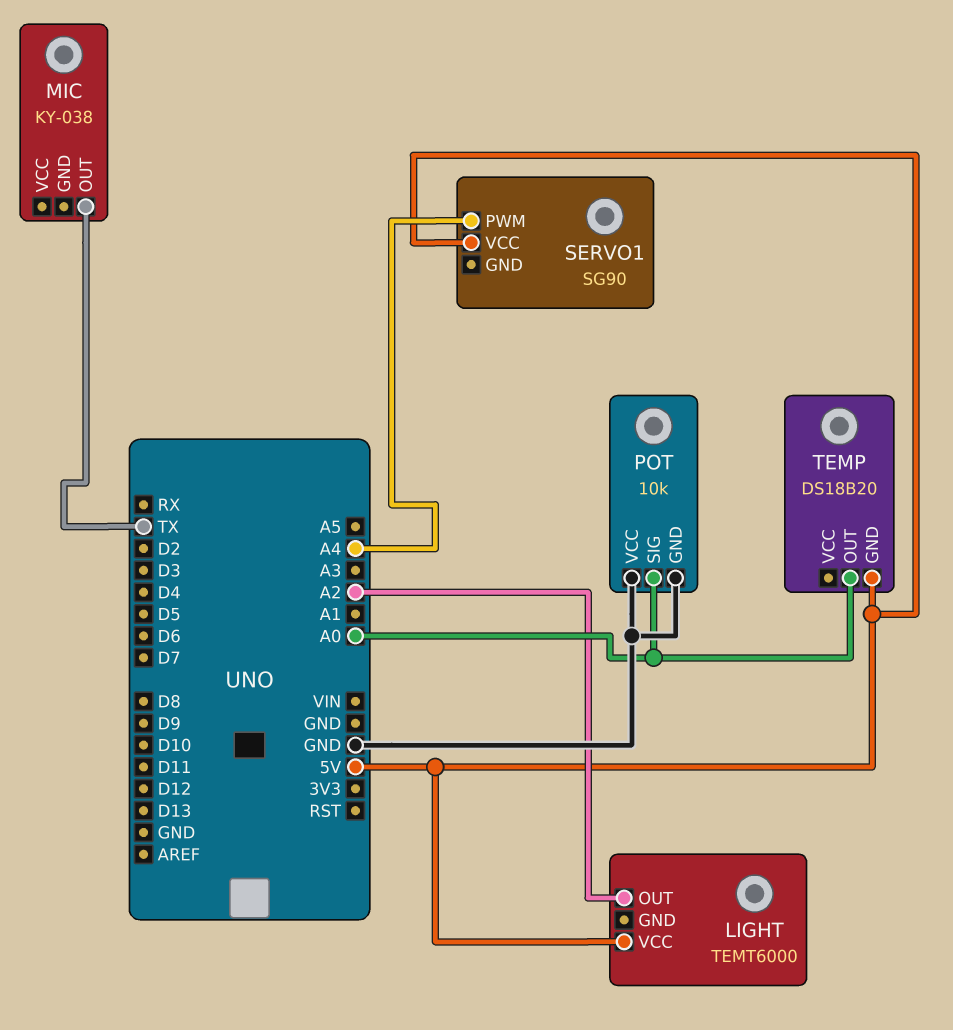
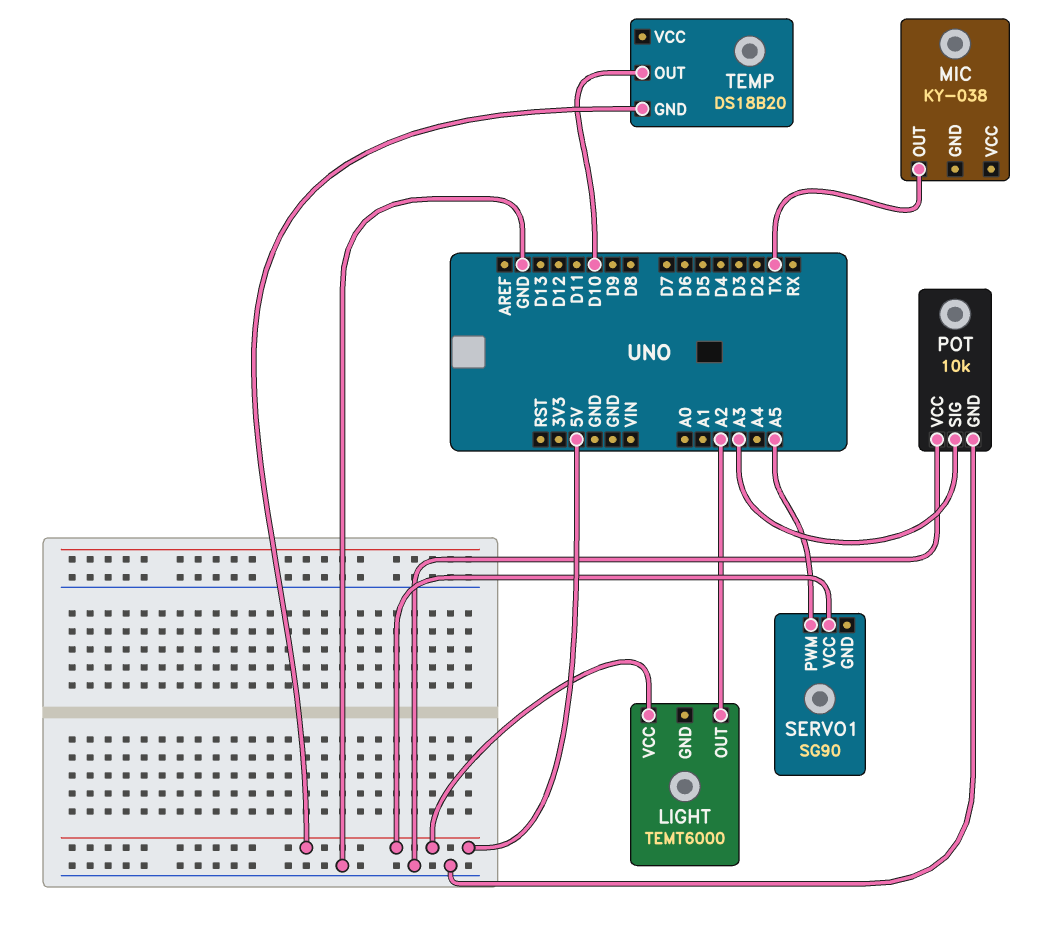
POT pin SIG: A0 -> A3
SERVO1 pin PWM: A4 -> A5
TEMP pin OUT: A0 -> D10

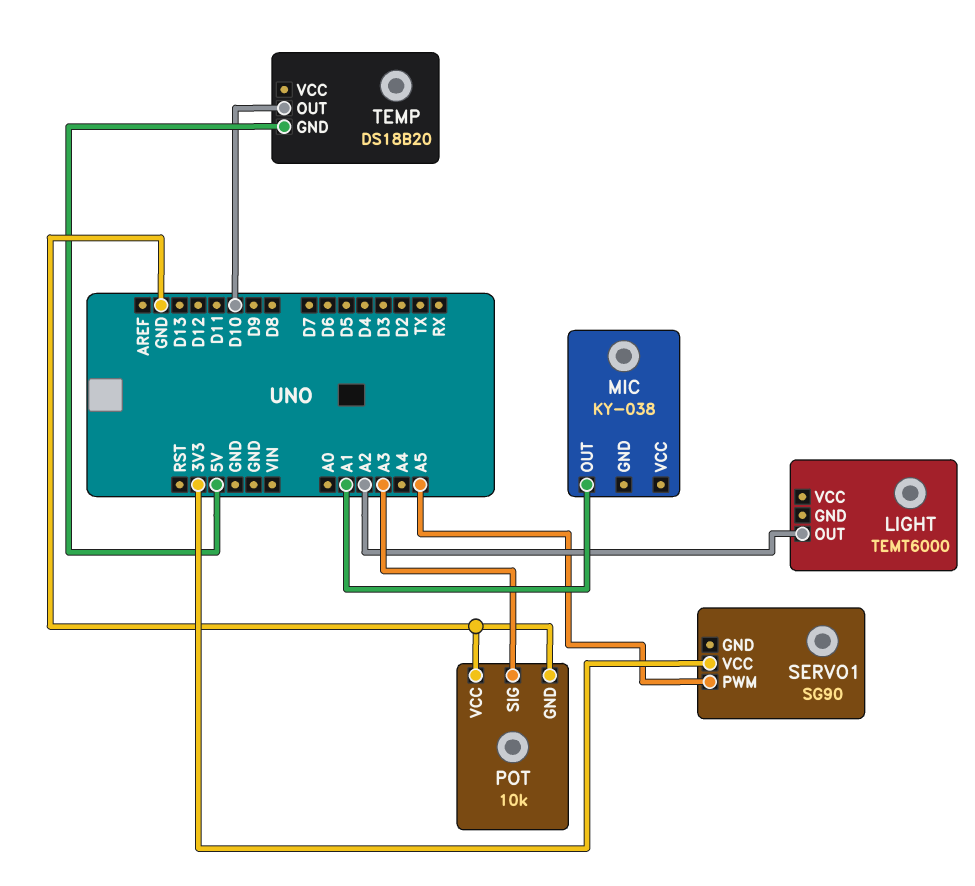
LIGHT pin VCC: 5V -> none
MIC pin OUT: TX -> A1
SERVO1 pin VCC: 5V -> 3V3

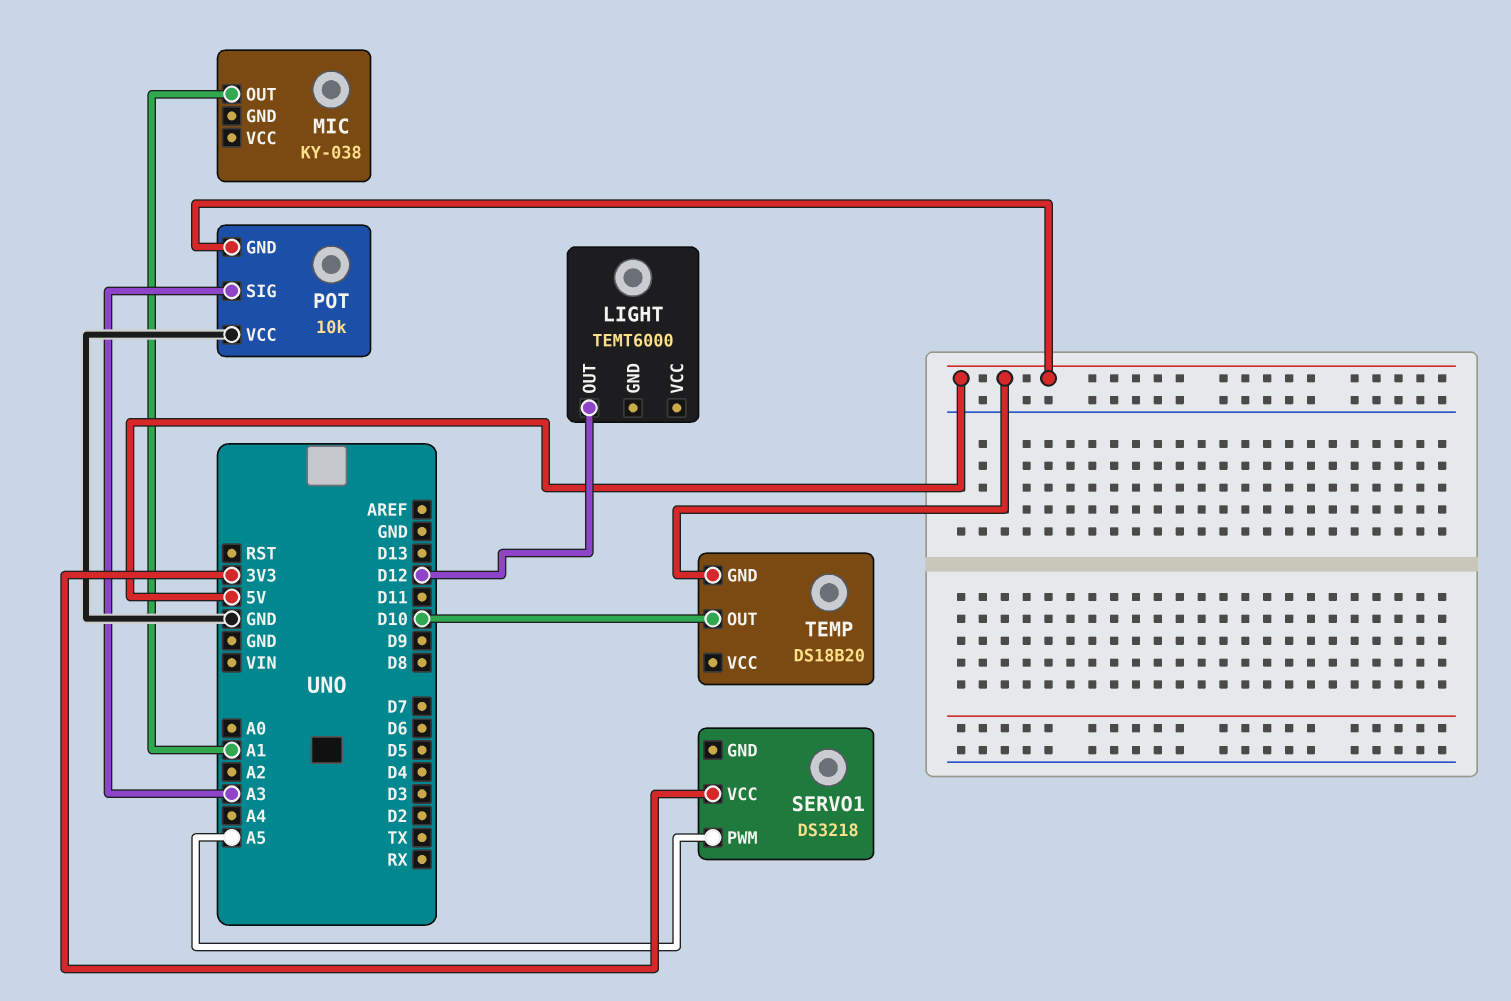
LIGHT pin OUT: A2 -> D12
POT pin GND: GND -> 5V
SERVO1: SG90 -> DS3218

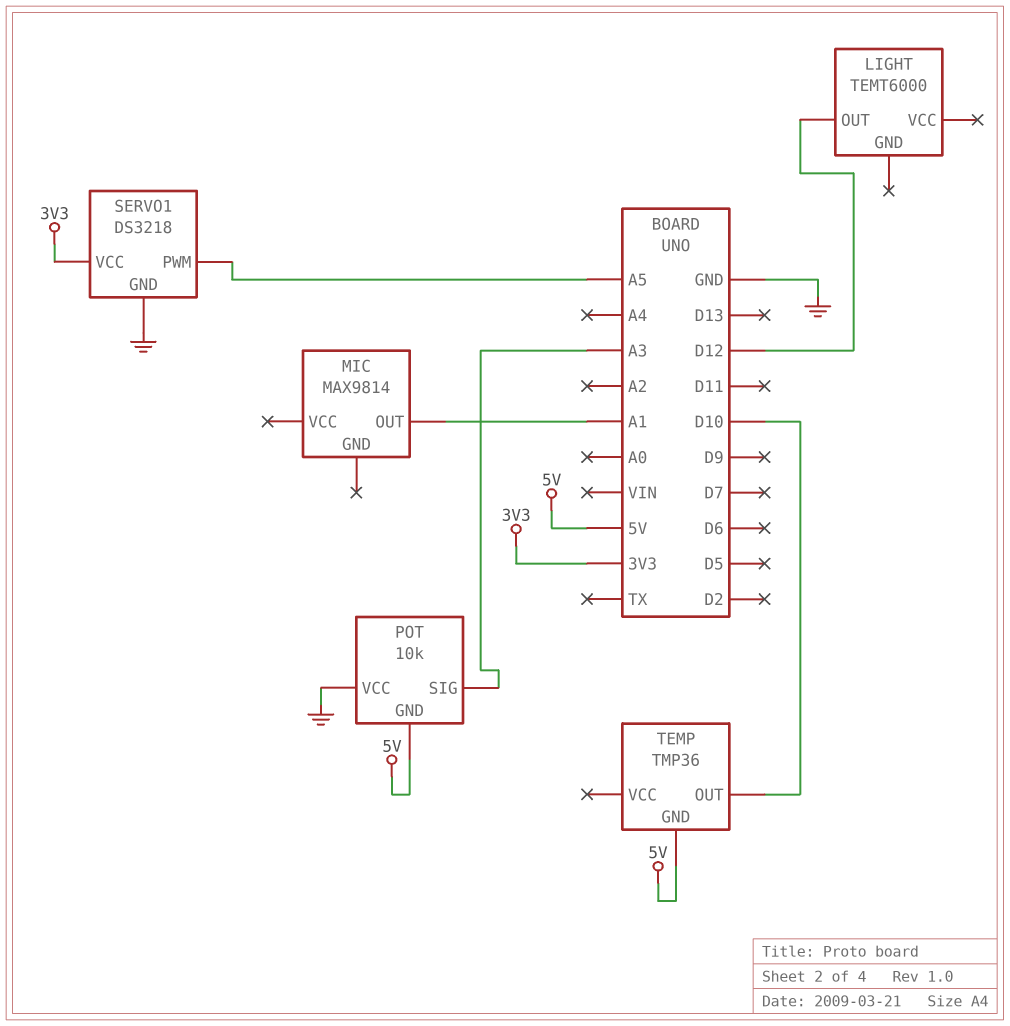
MIC: KY-038 -> MAX9814
SERVO1 pin GND: none -> GND
TEMP: DS18B20 -> TMP36

